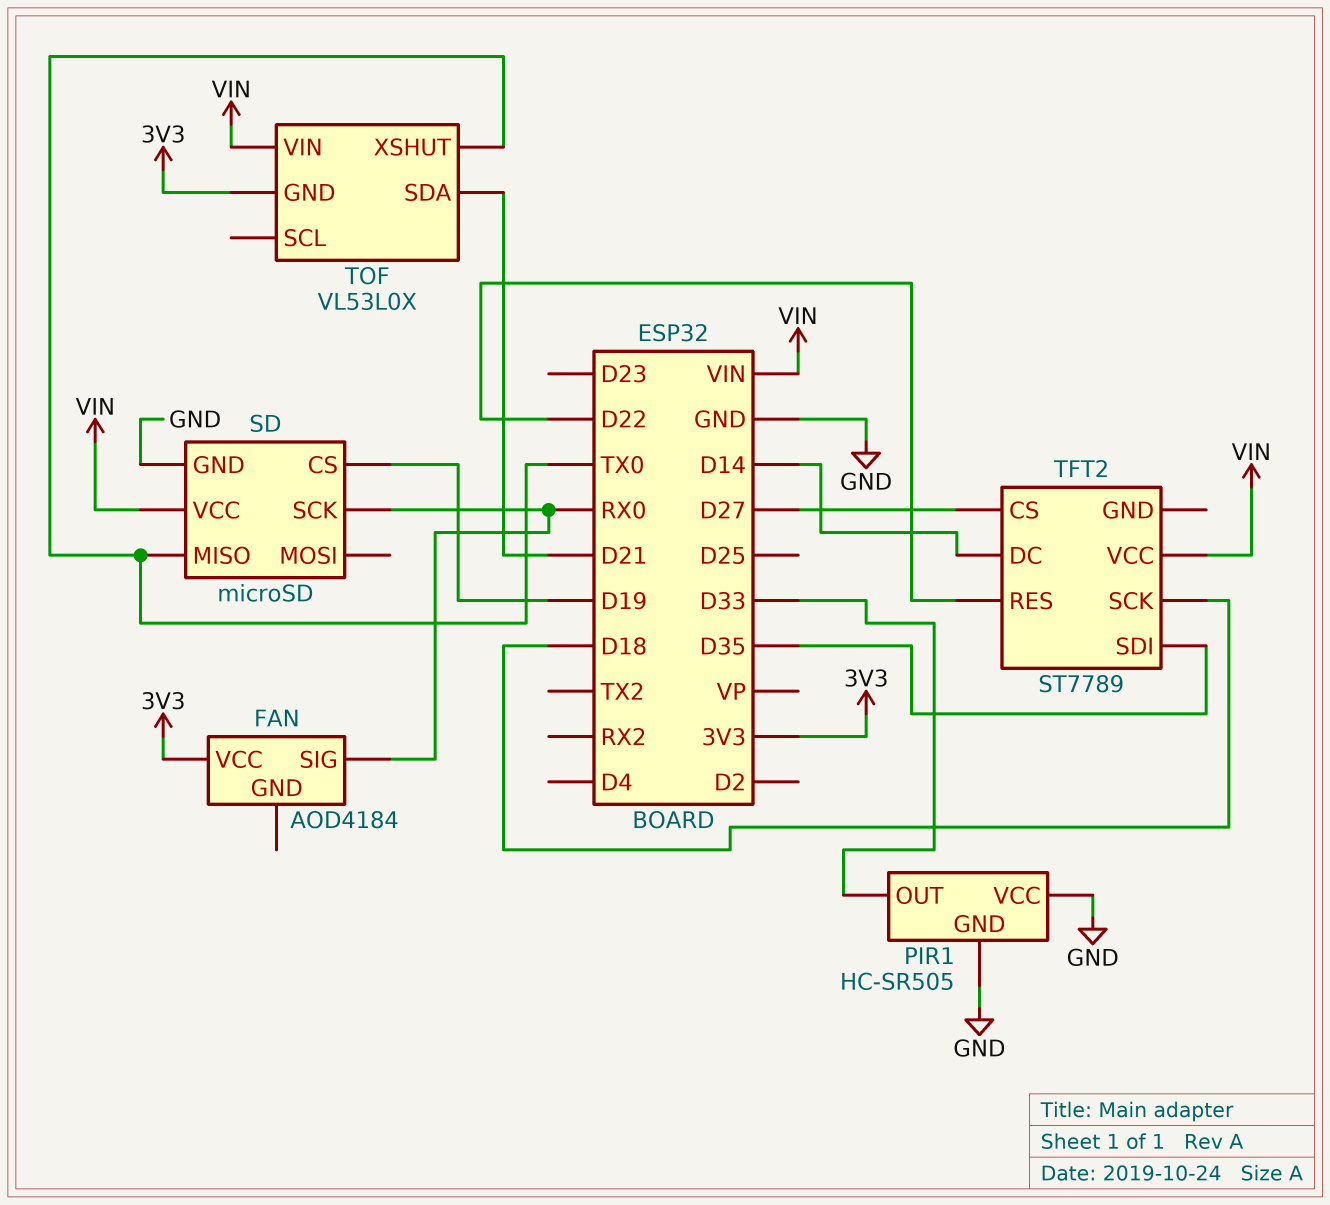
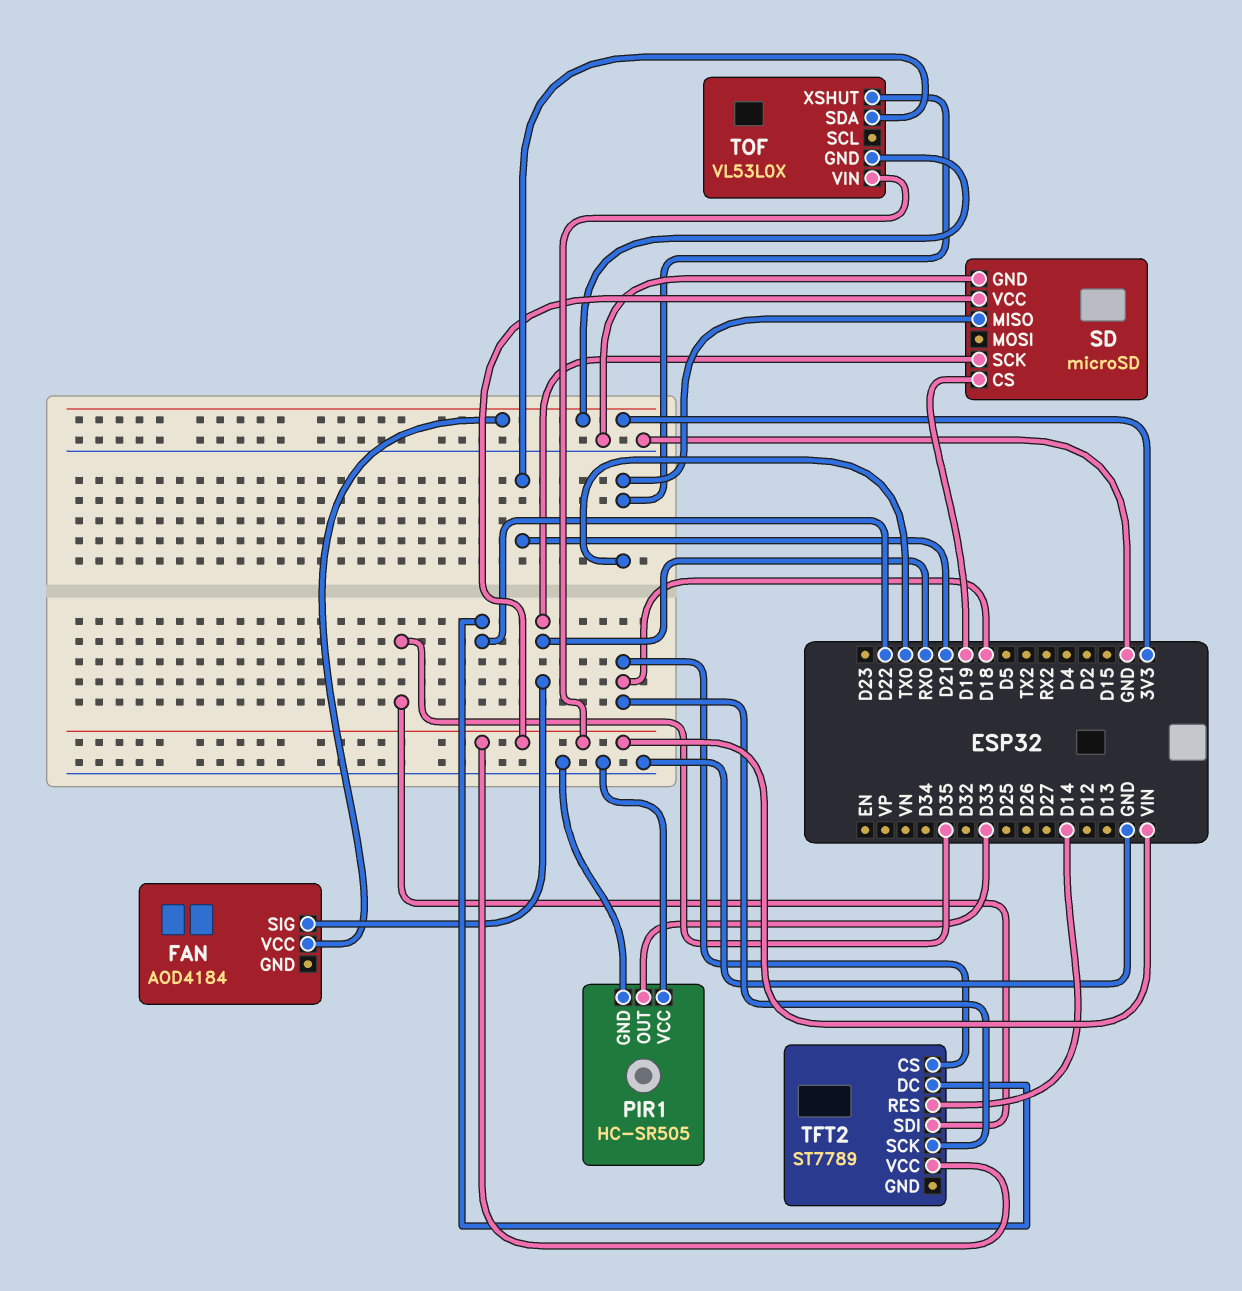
TFT2 pin CS: D27 -> D18
TFT2 pin DC: D14 -> D22
TFT2 pin RES: D22 -> D14

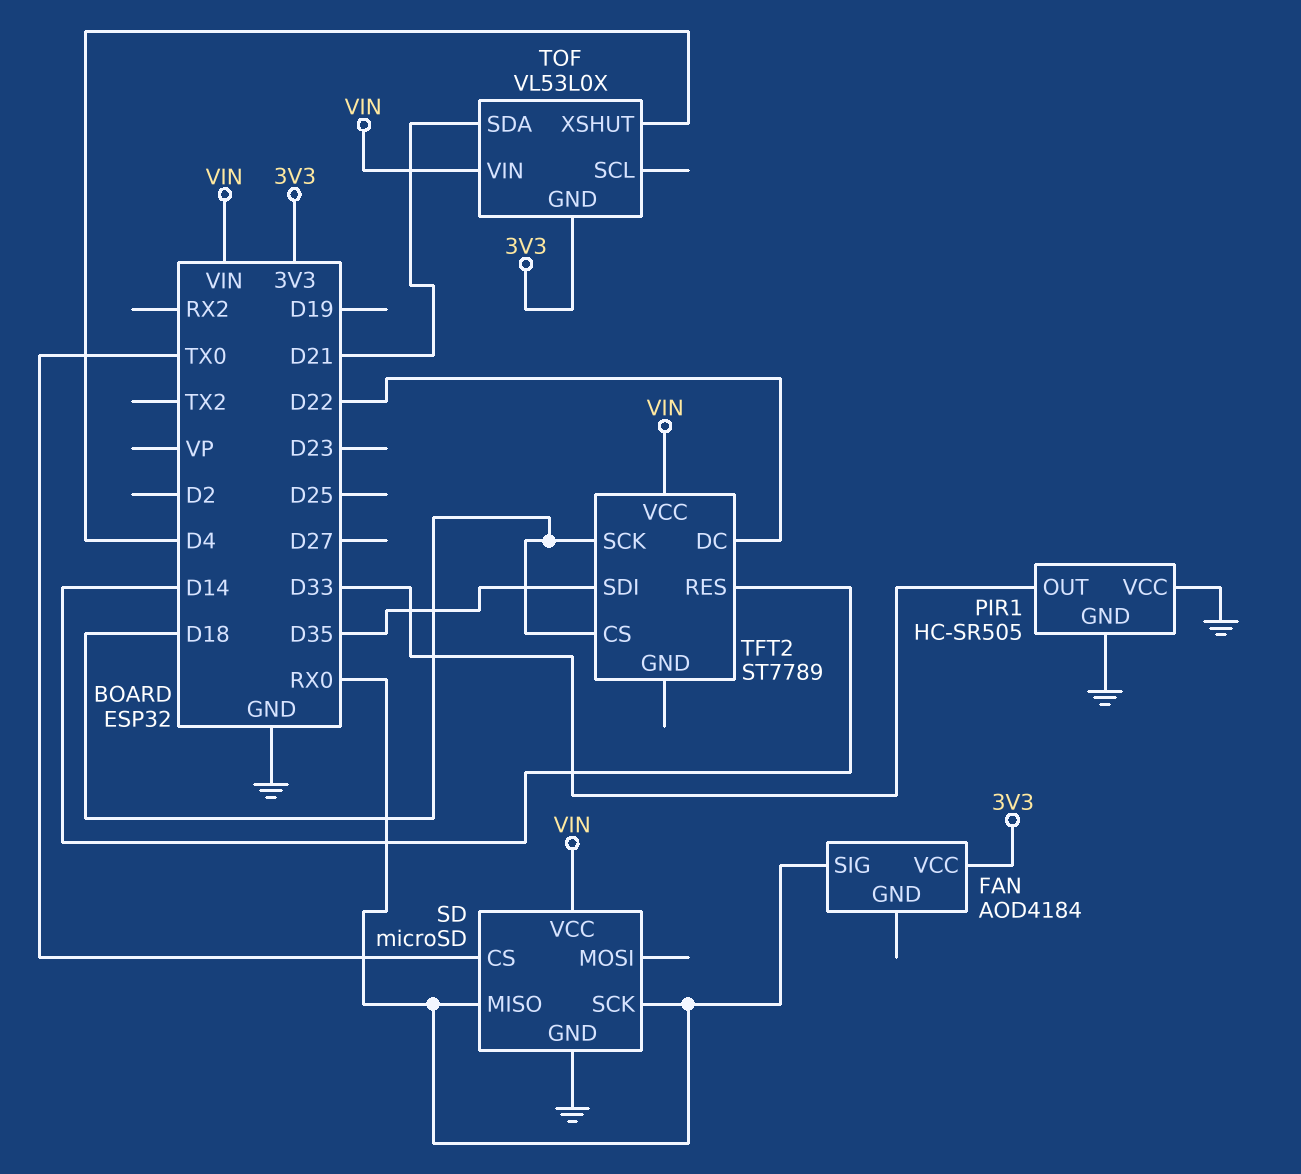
SD pin CS: D19 -> TX0
SD pin MISO: TX0 -> RX0
TOF pin XSHUT: TX0 -> D4

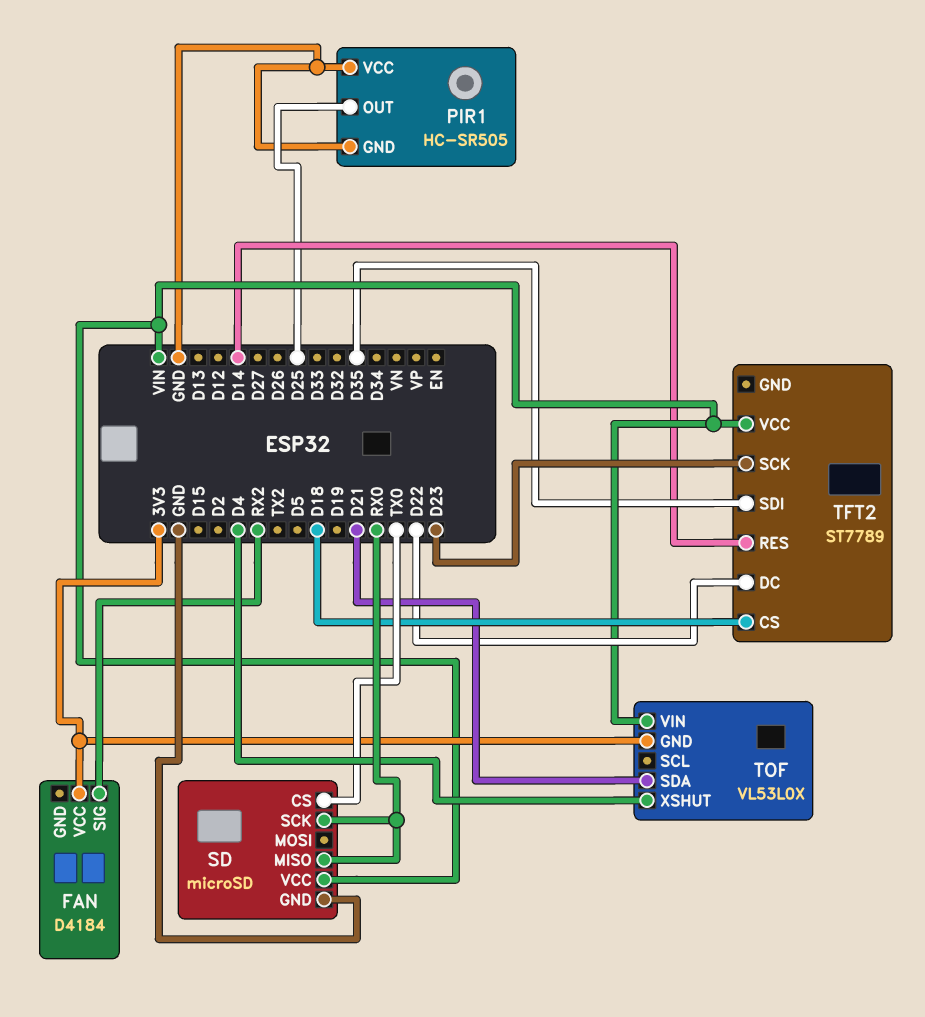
FAN: AOD4184 -> D4184
FAN pin SIG: RX0 -> RX2
PIR1 pin OUT: D33 -> D25
TFT2 pin SCK: D18 -> D23

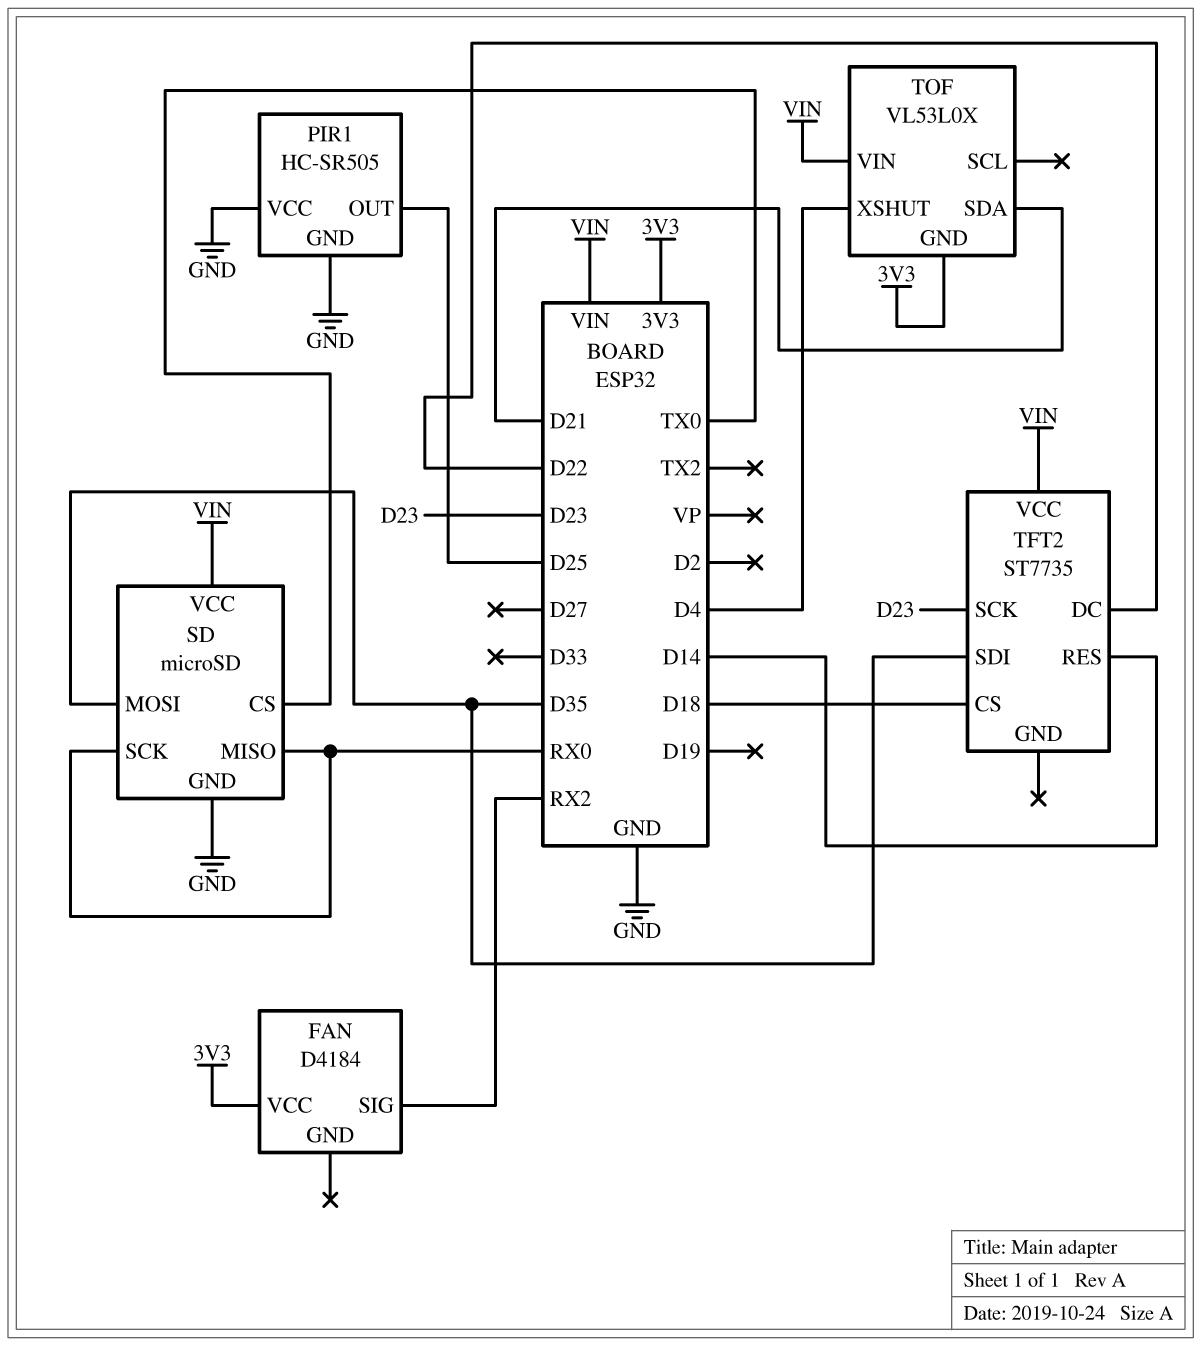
SD pin MOSI: none -> D35
TFT2: ST7789 -> ST7735

